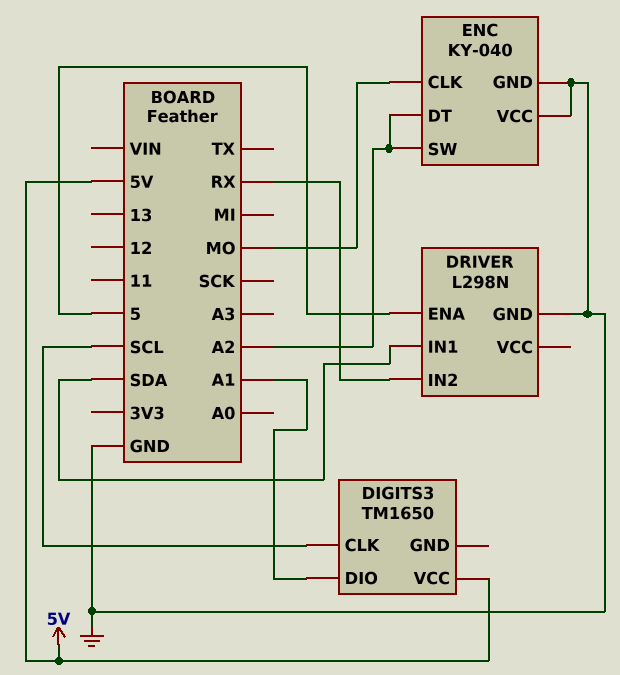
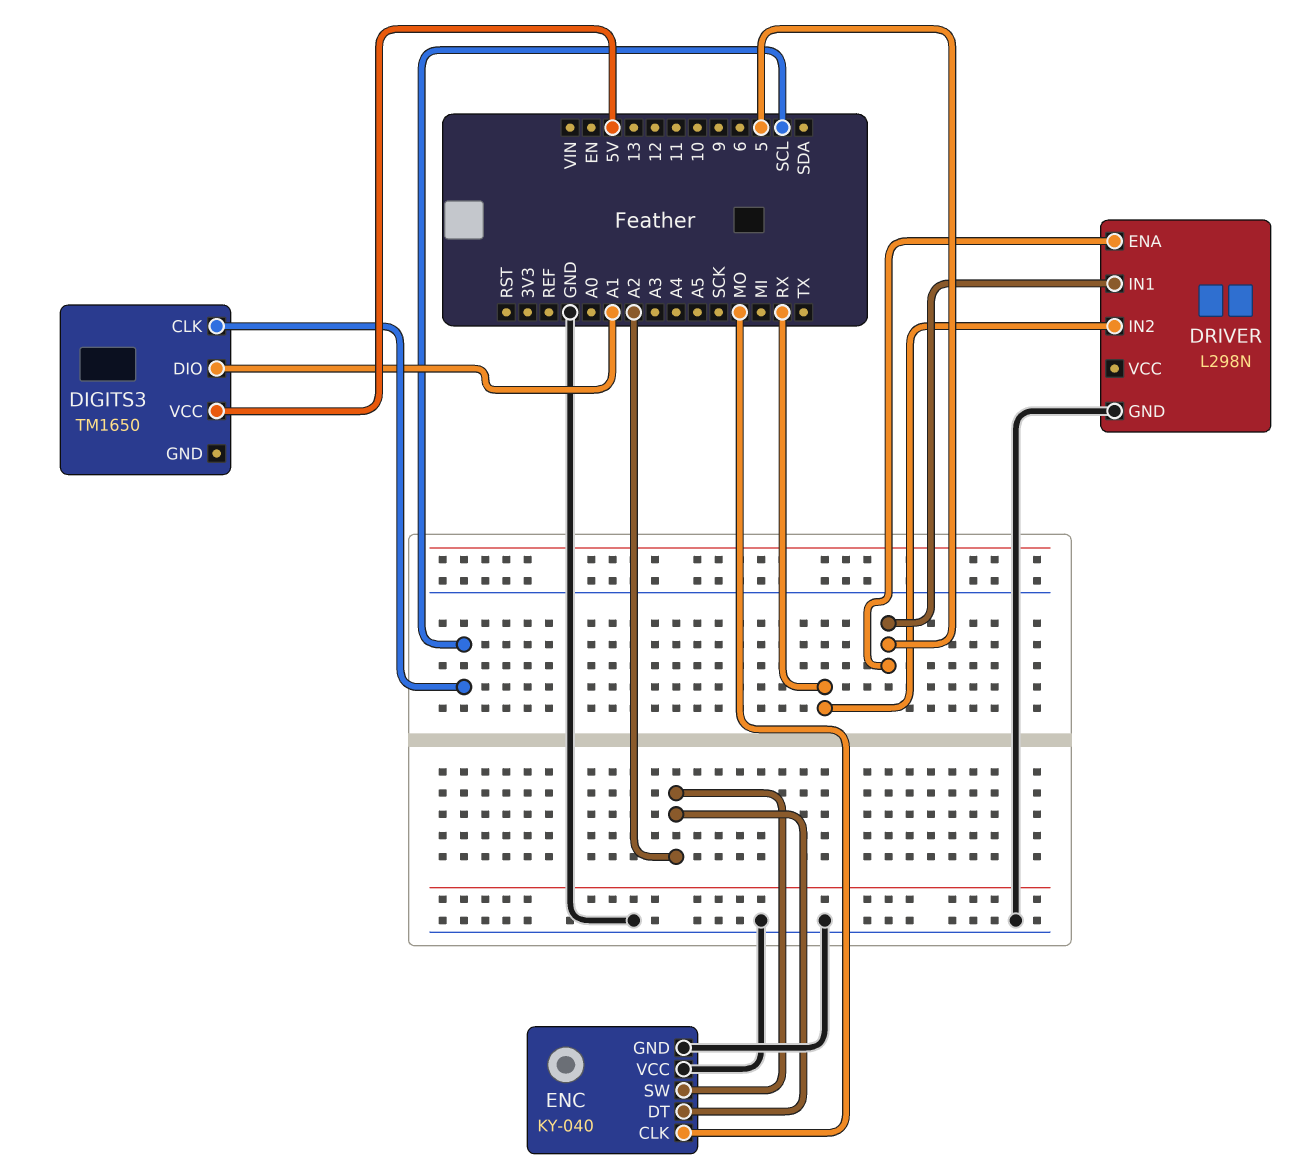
DRIVER pin IN1: SDA -> 5

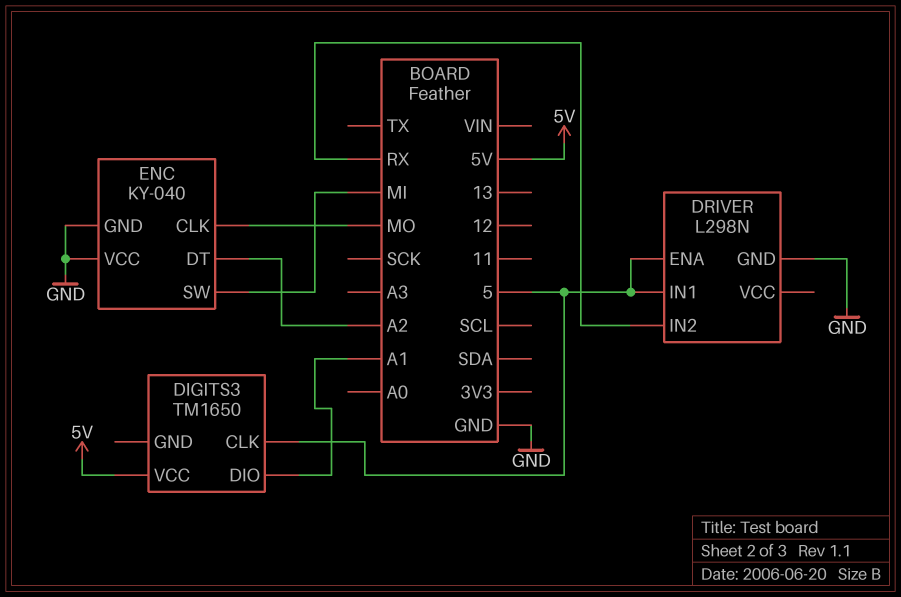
DIGITS3 pin CLK: SCL -> 5
ENC pin SW: A2 -> MI

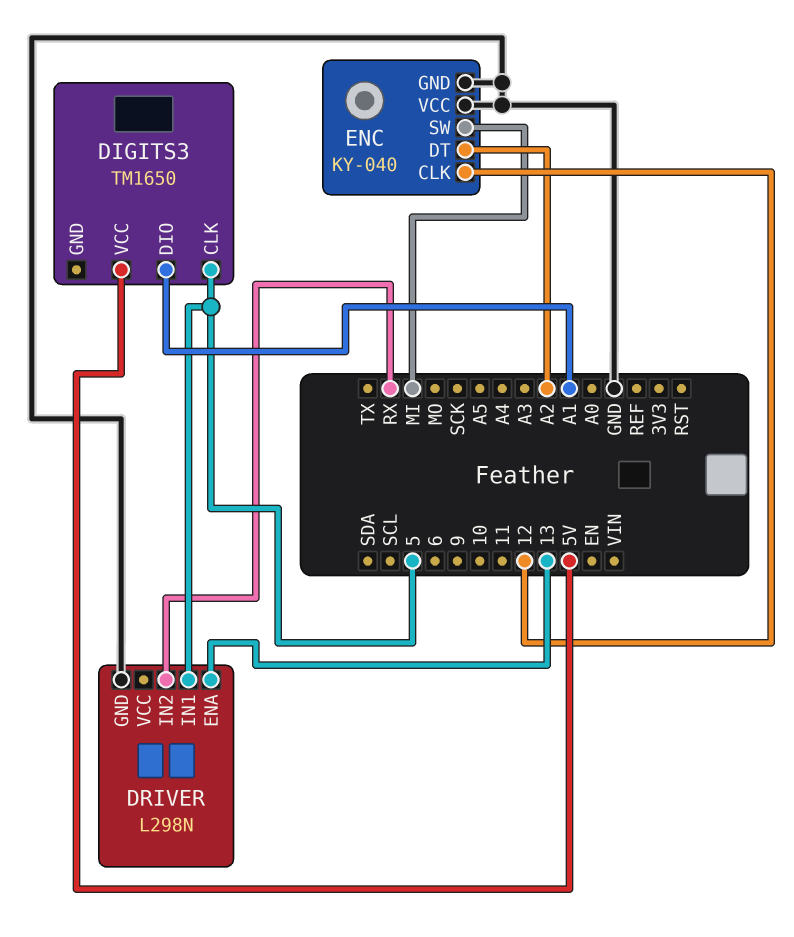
DRIVER pin ENA: 5 -> 13
ENC pin CLK: MO -> 12

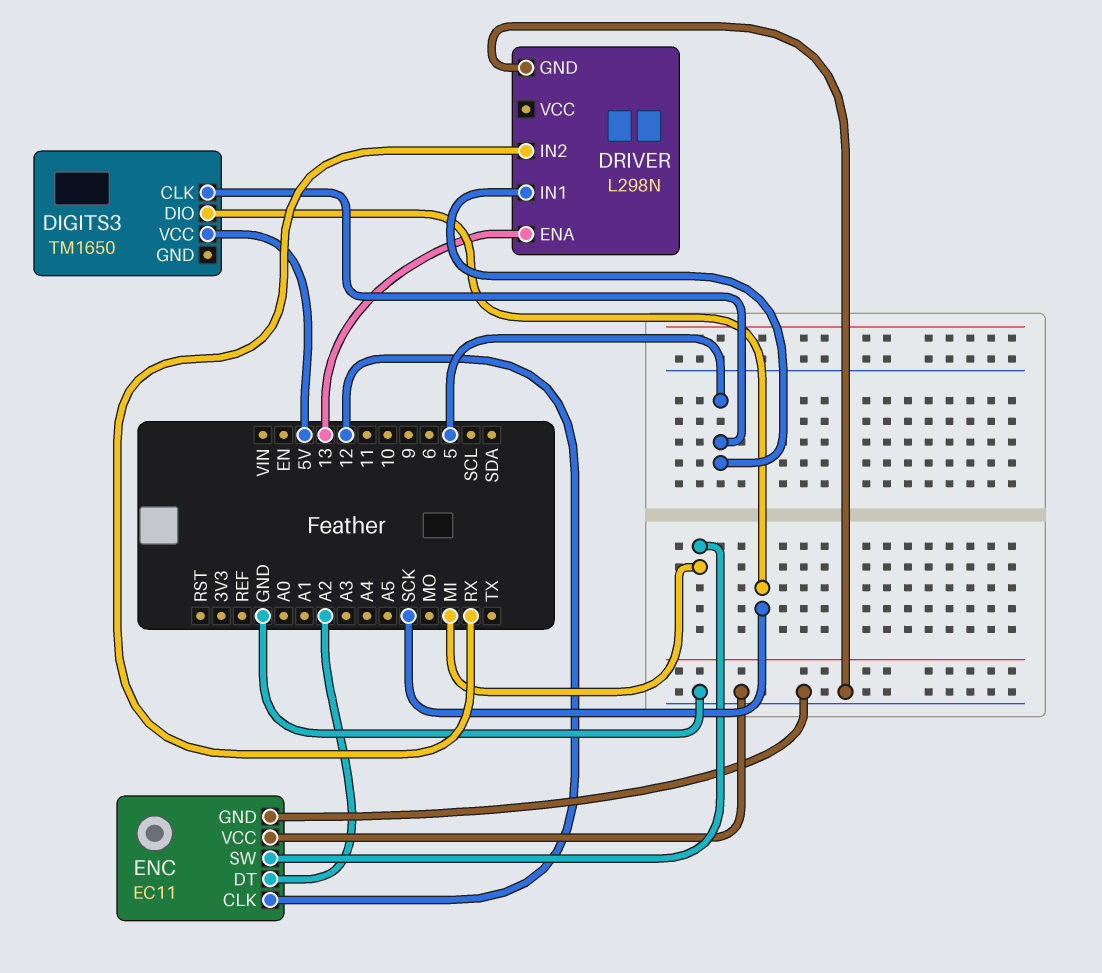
DIGITS3 pin DIO: A1 -> SCK
ENC: KY-040 -> EC11

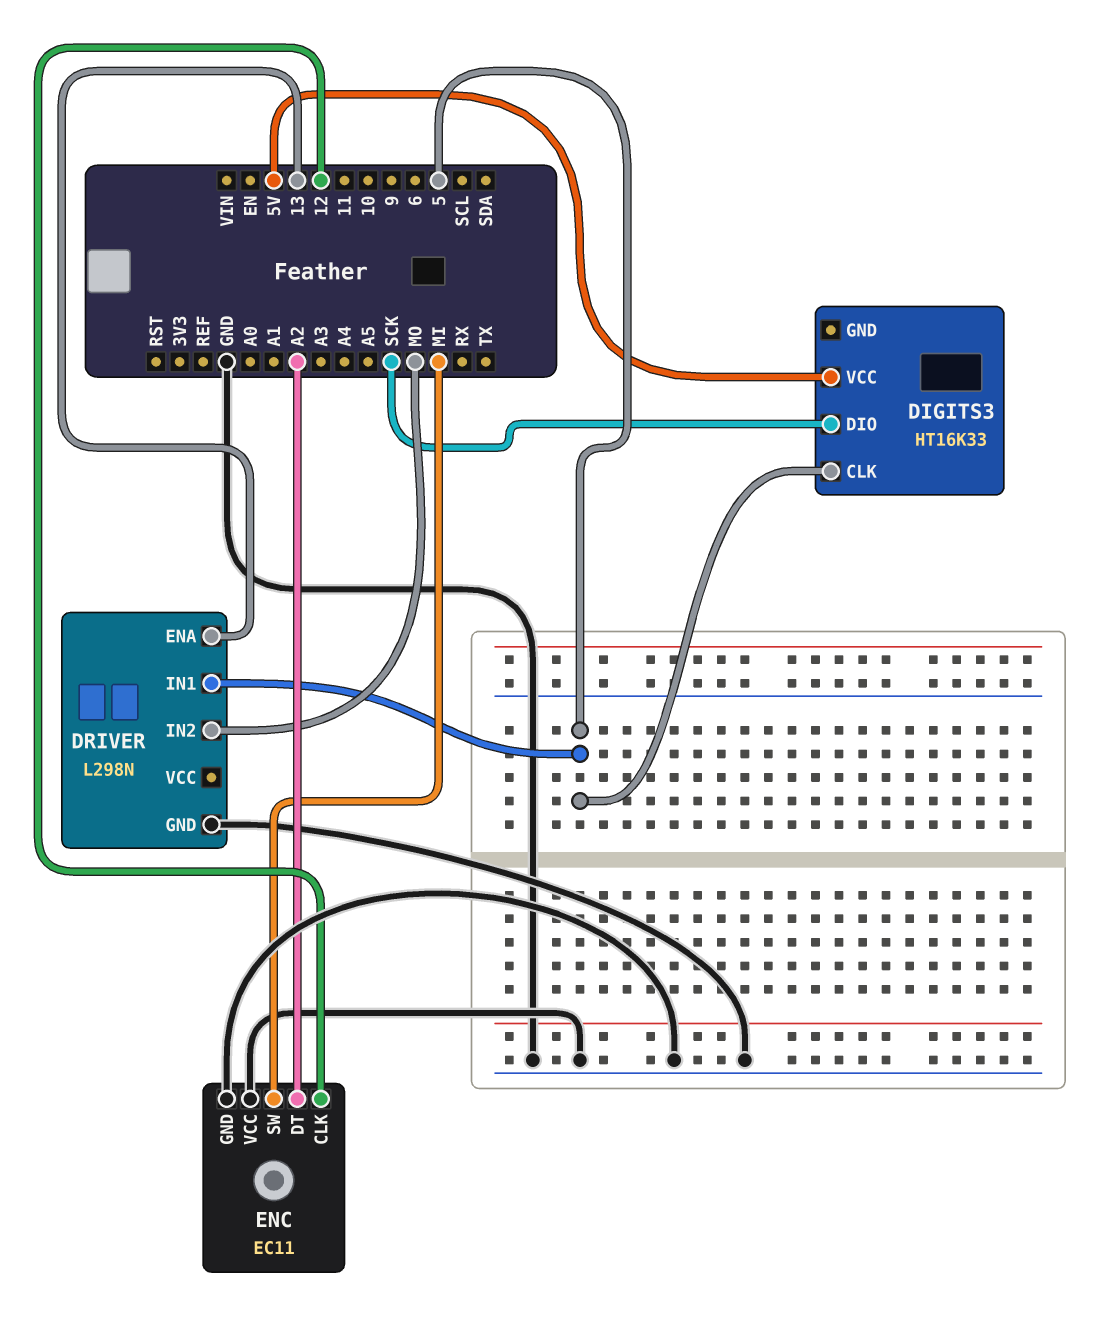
DIGITS3: TM1650 -> HT16K33
DRIVER pin IN2: RX -> MO

